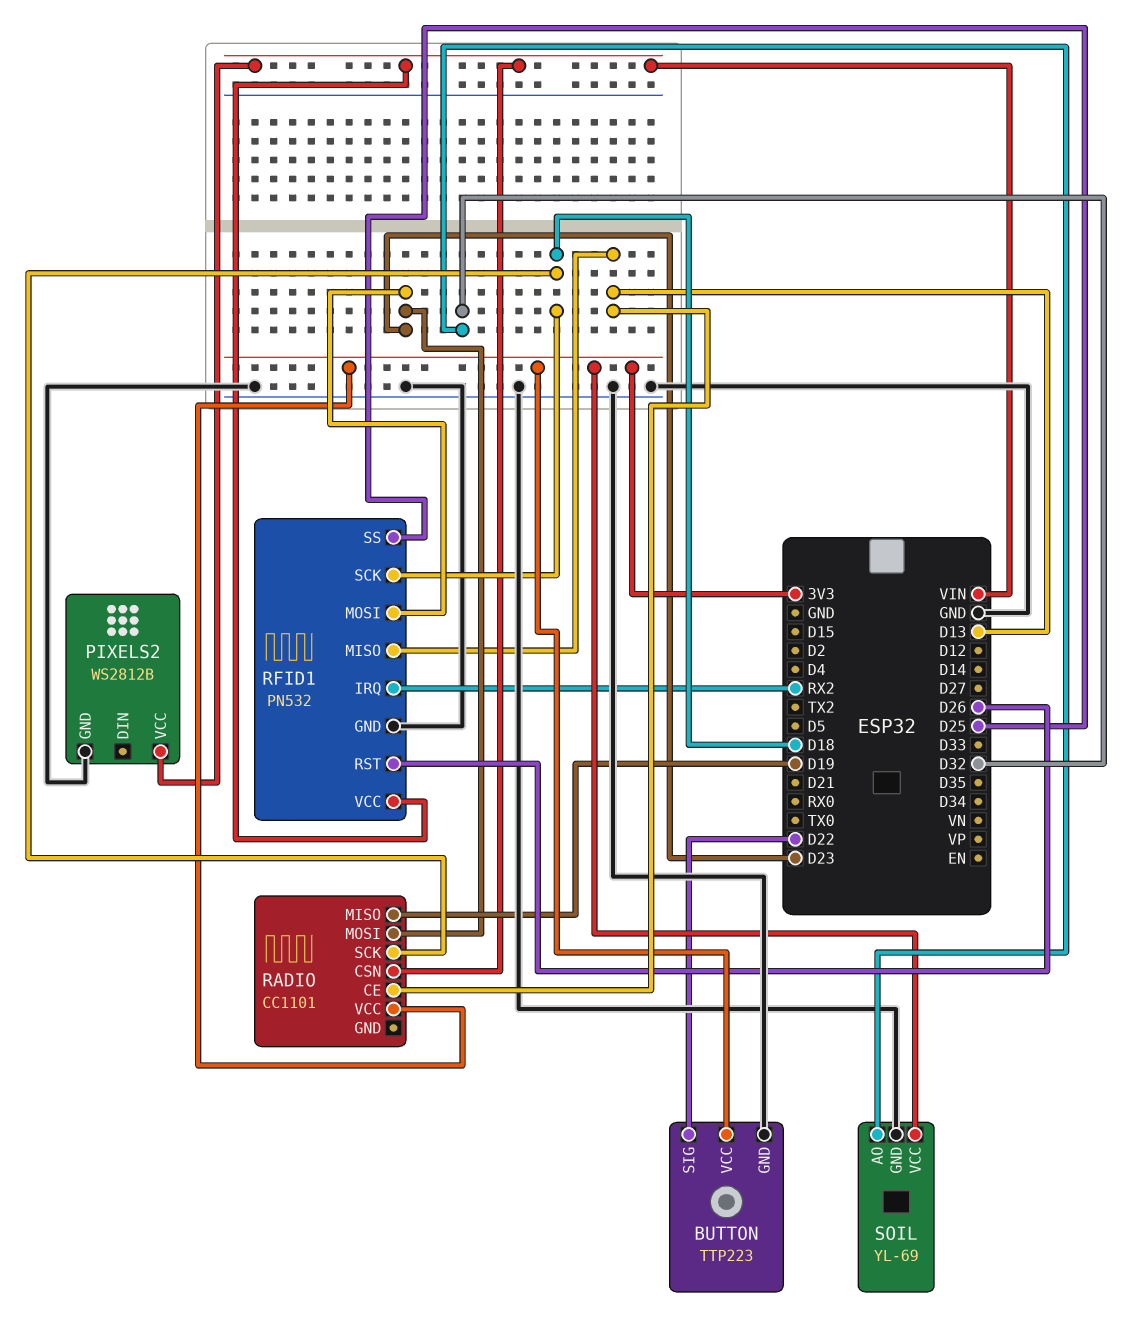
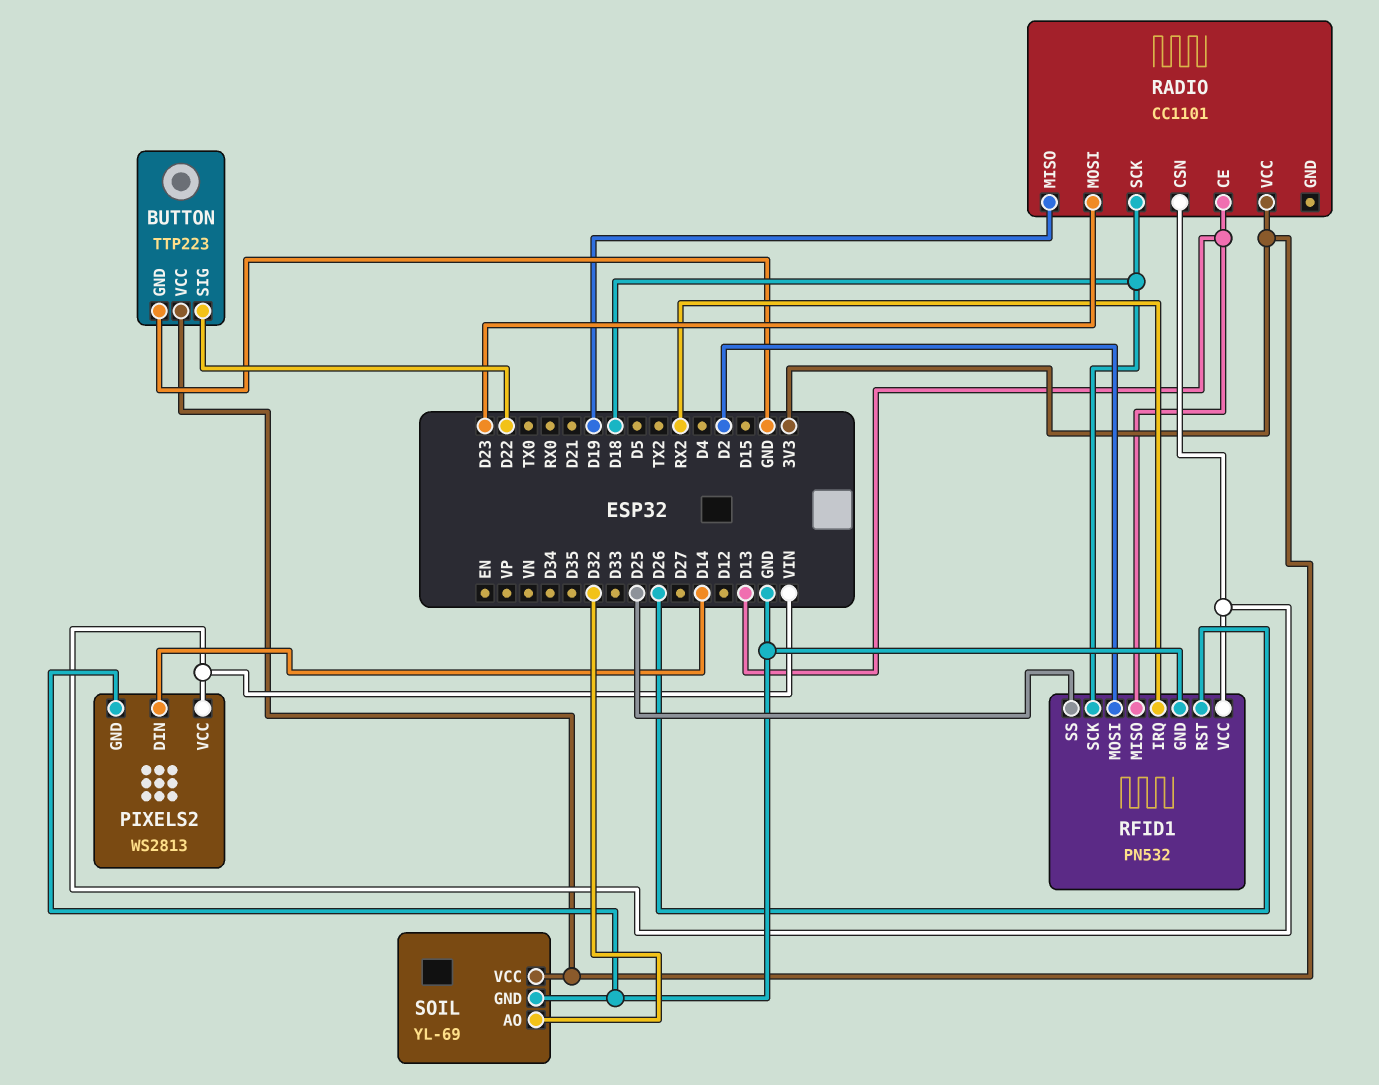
PIXELS2: WS2812B -> WS2813
PIXELS2 pin DIN: none -> D14
RFID1 pin MOSI: D23 -> D2

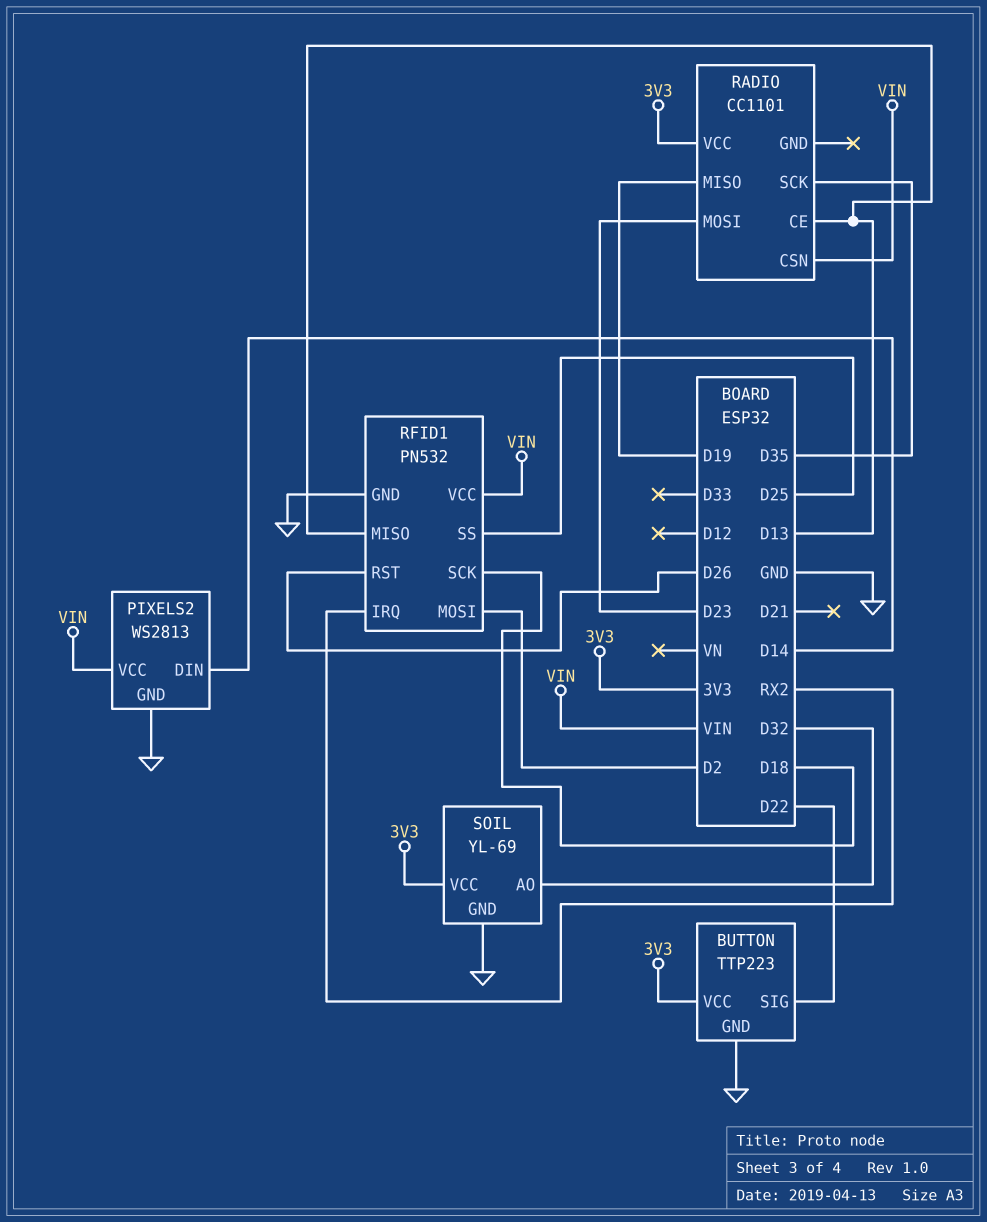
RADIO pin SCK: D18 -> D35

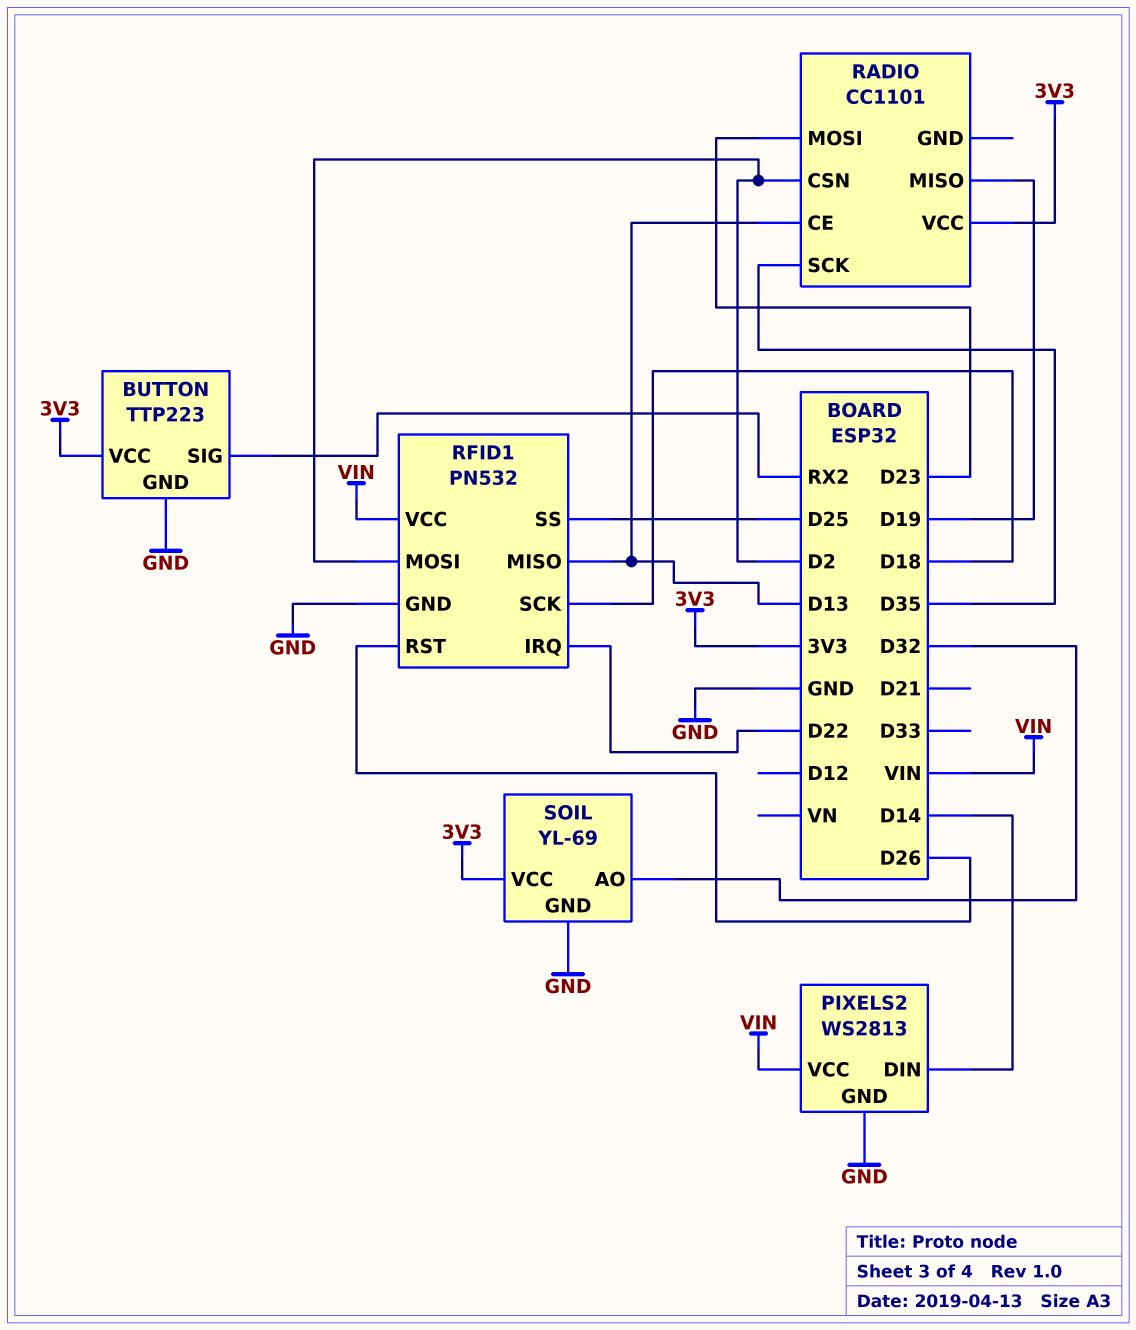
BUTTON pin SIG: D22 -> RX2
RADIO pin CSN: VIN -> D2
RFID1 pin IRQ: RX2 -> D22

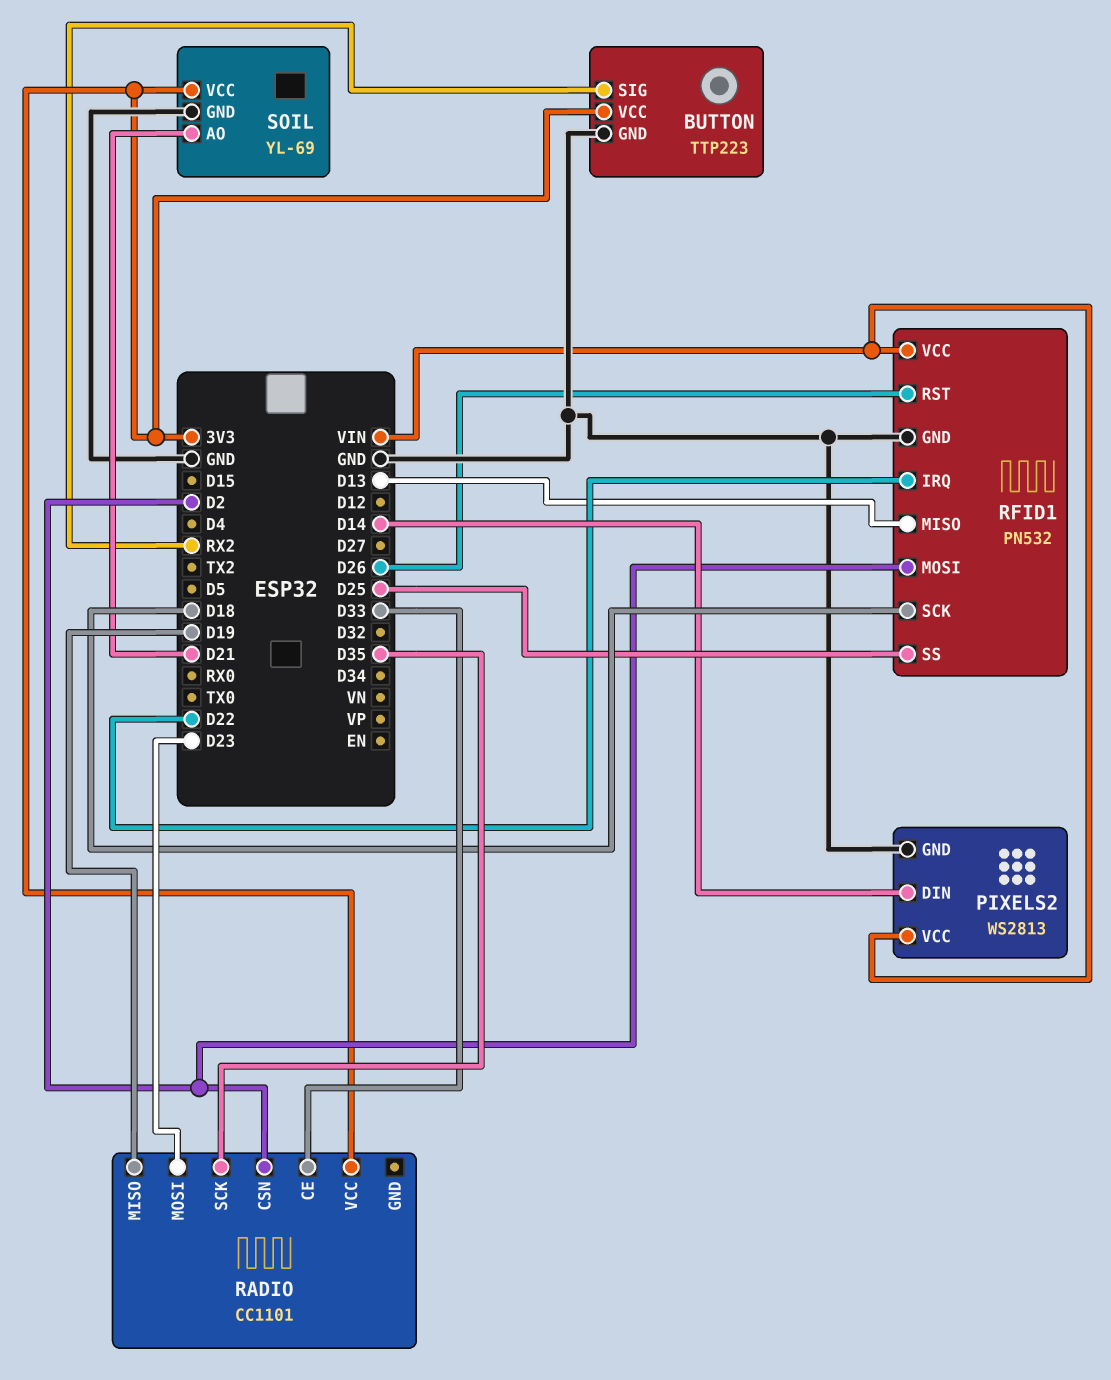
RADIO pin CE: D13 -> D33
SOIL pin AO: D32 -> D21

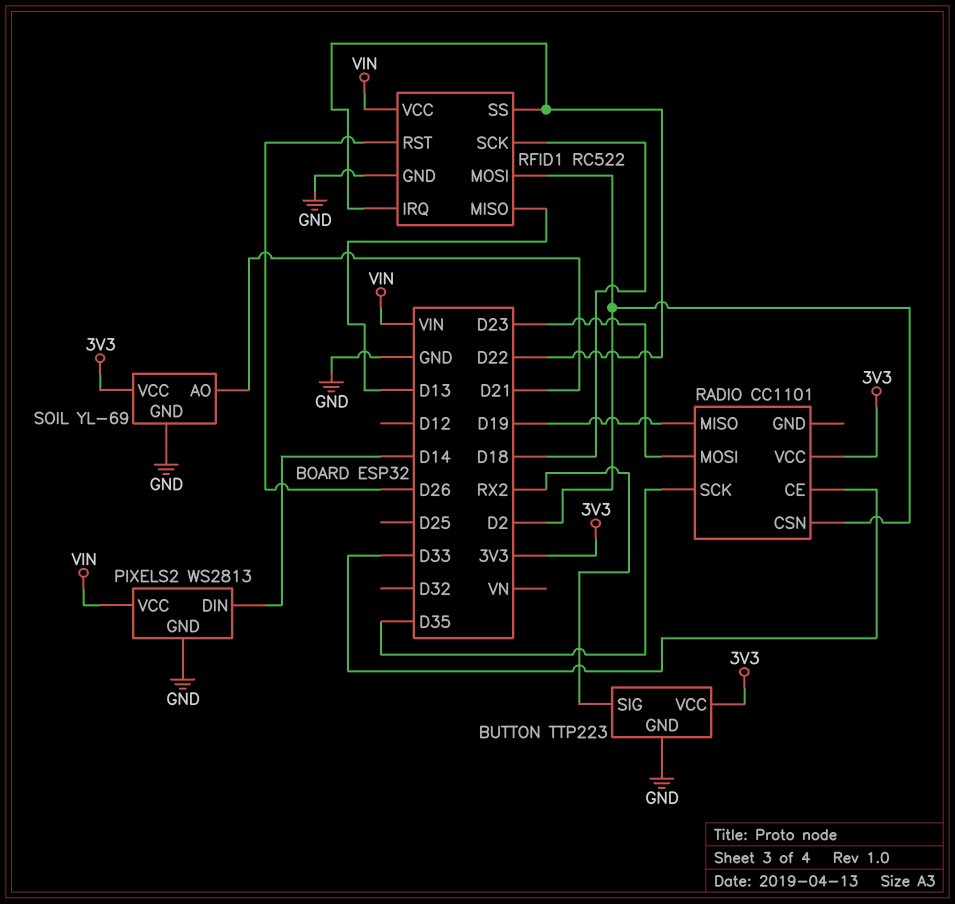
RFID1: PN532 -> RC522
RFID1 pin SS: D25 -> D22

